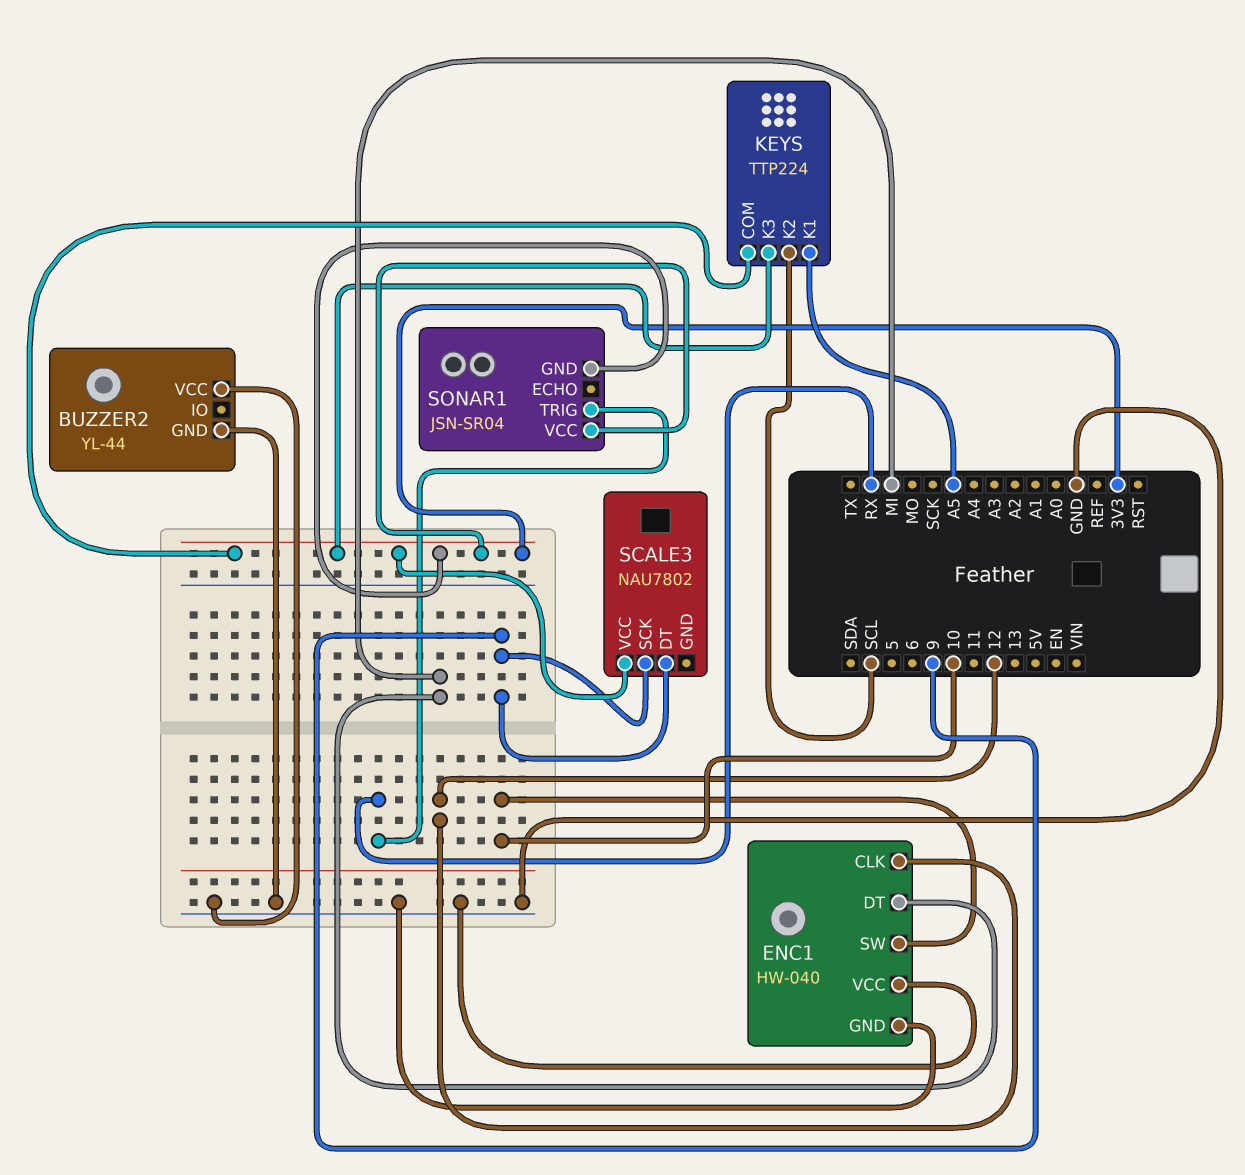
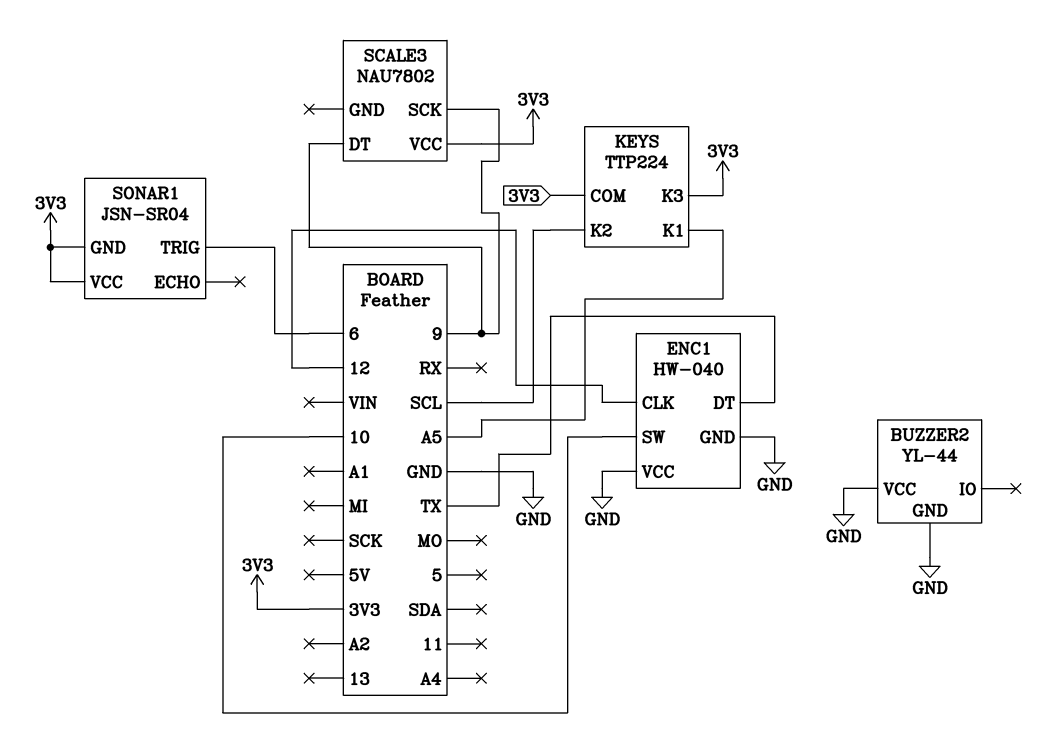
ENC1 pin DT: MI -> TX
SONAR1 pin TRIG: RX -> 6

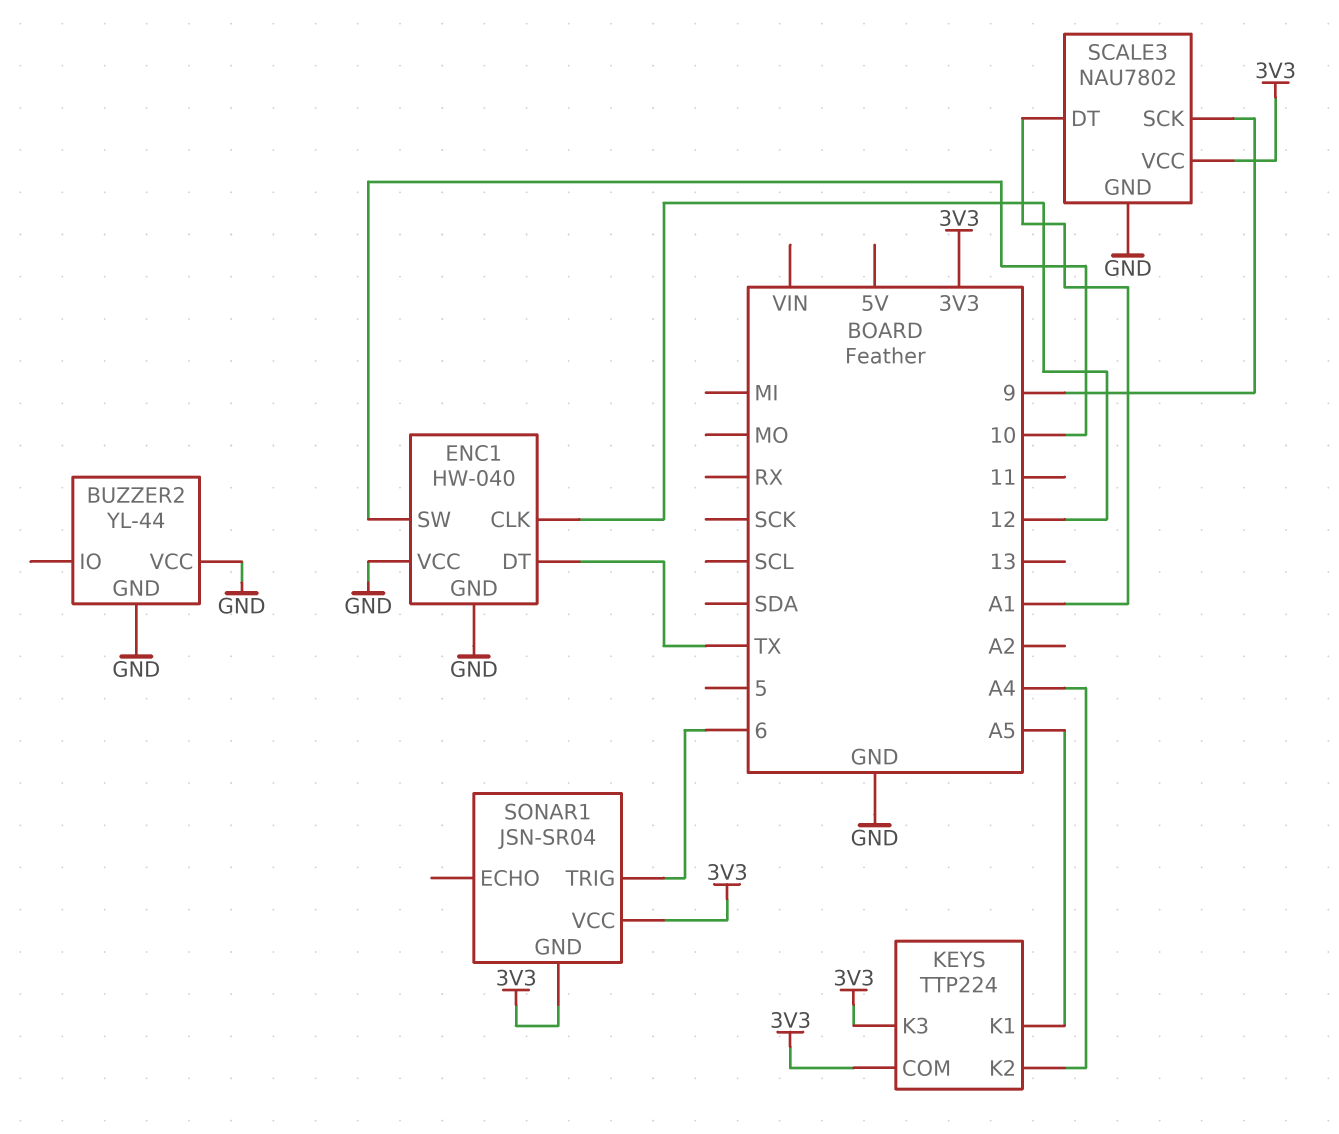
KEYS pin K2: SCL -> A4
SCALE3 pin DT: 9 -> A1
SCALE3 pin GND: none -> GND

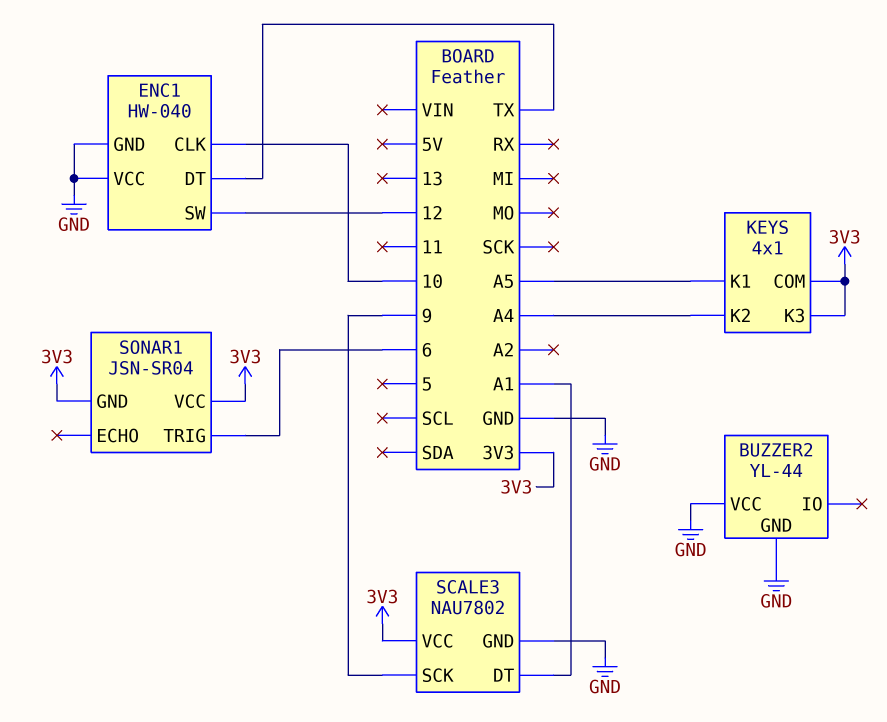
ENC1 pin CLK: 12 -> 10
ENC1 pin SW: 10 -> 12
KEYS: TTP224 -> 4x1

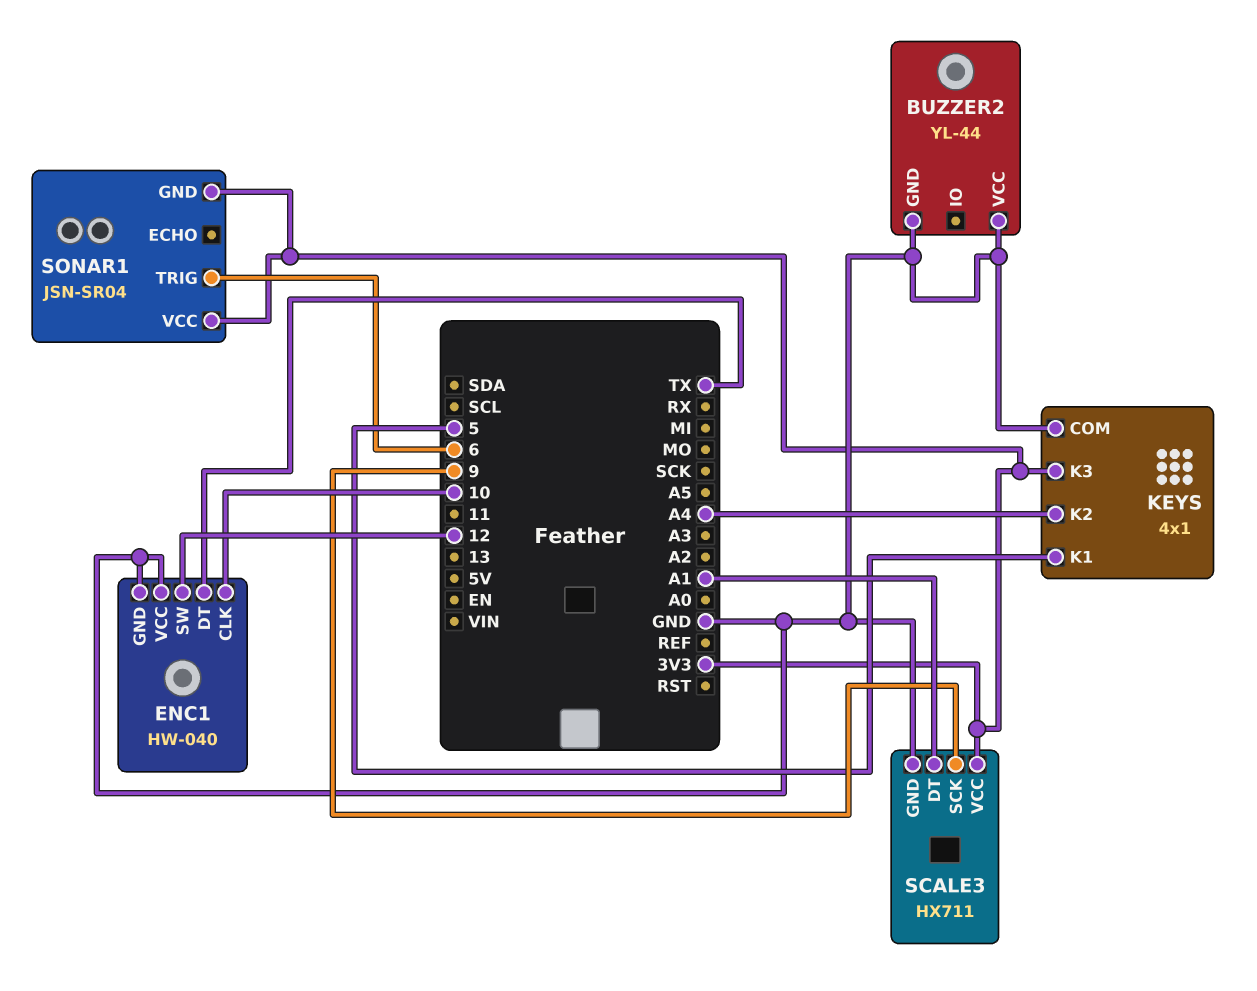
KEYS pin COM: 3V3 -> GND
KEYS pin K1: A5 -> 5
SCALE3: NAU7802 -> HX711

